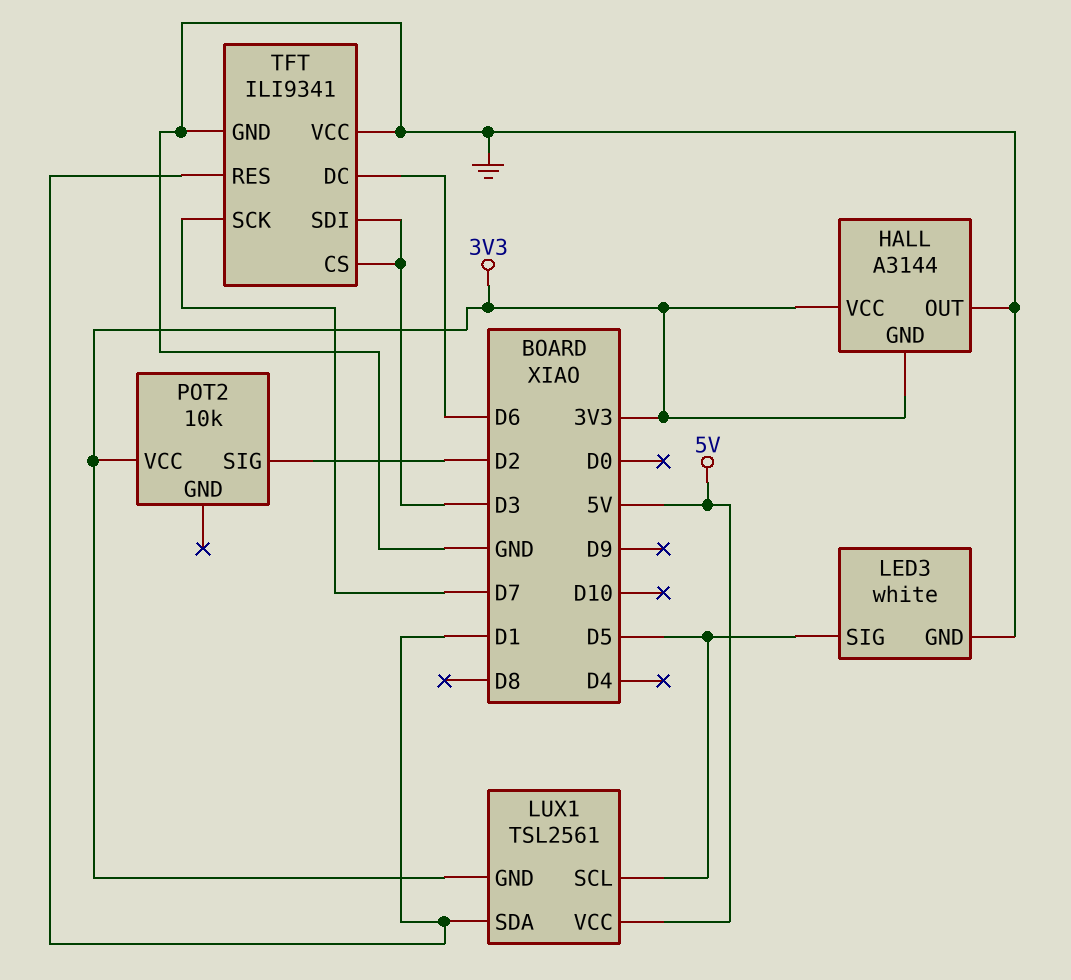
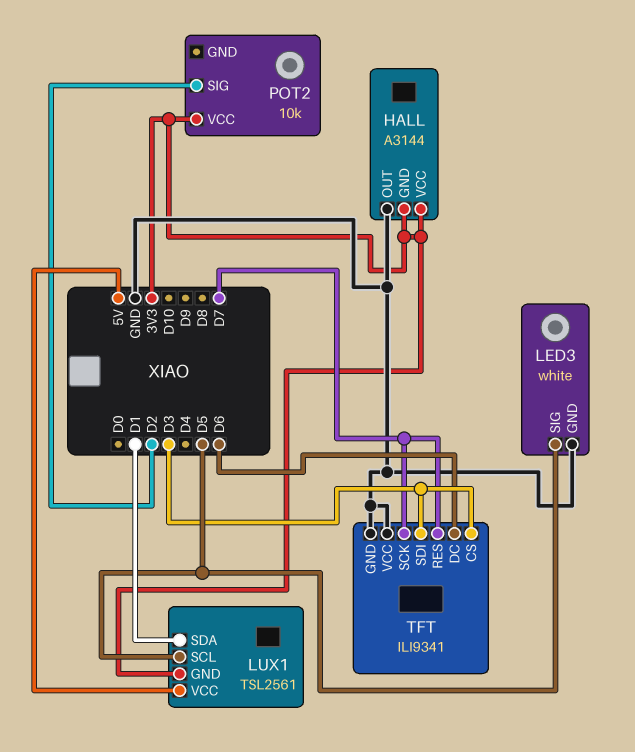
TFT pin RES: D1 -> D7

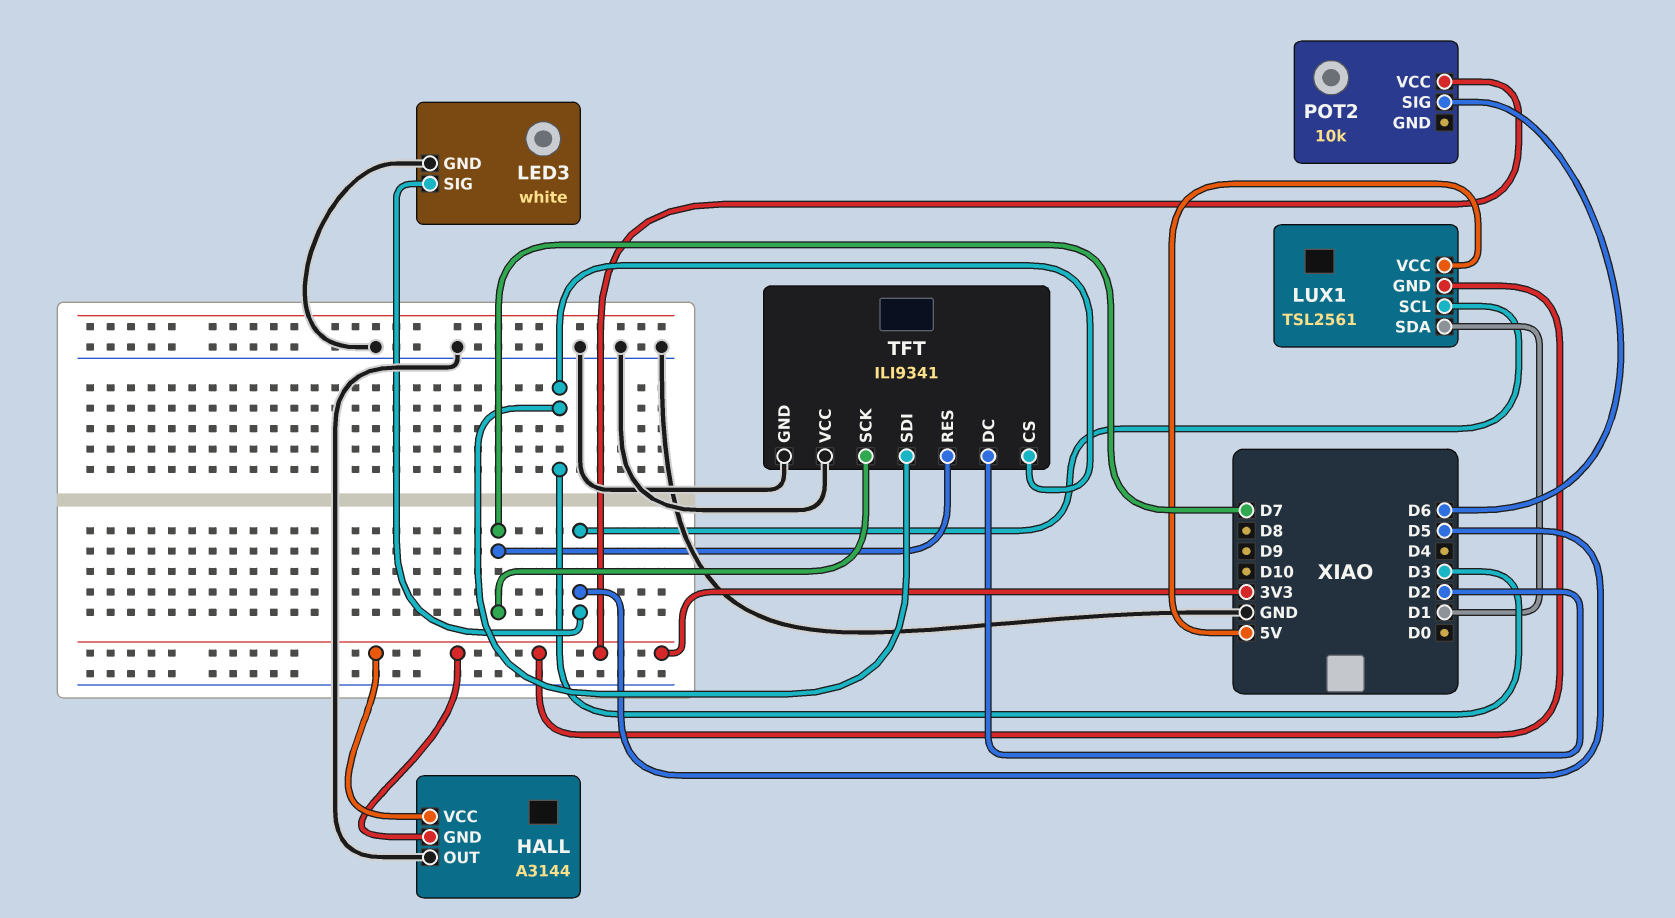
POT2 pin SIG: D2 -> D6
TFT pin DC: D6 -> D2

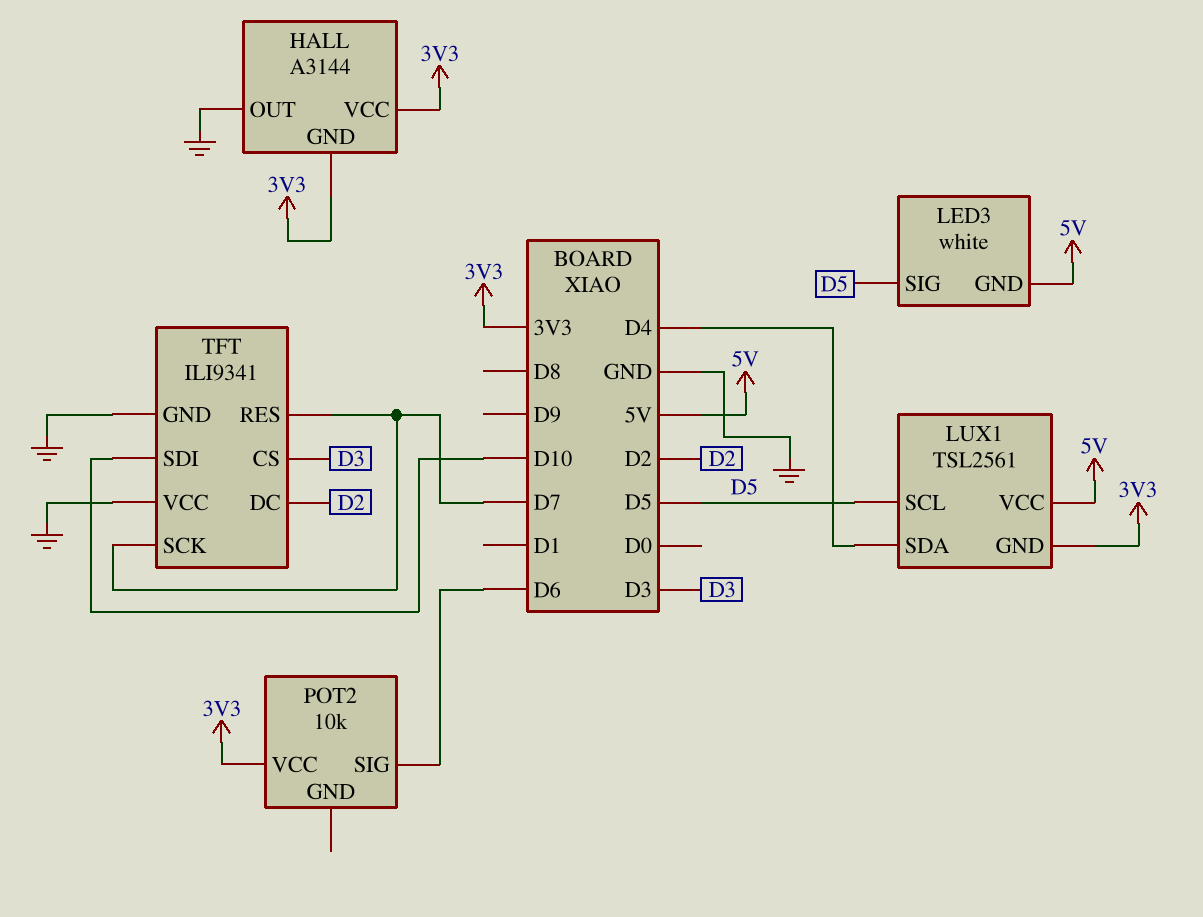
LED3 pin GND: GND -> 5V
LUX1 pin SDA: D1 -> D4
TFT pin SDI: D3 -> D10

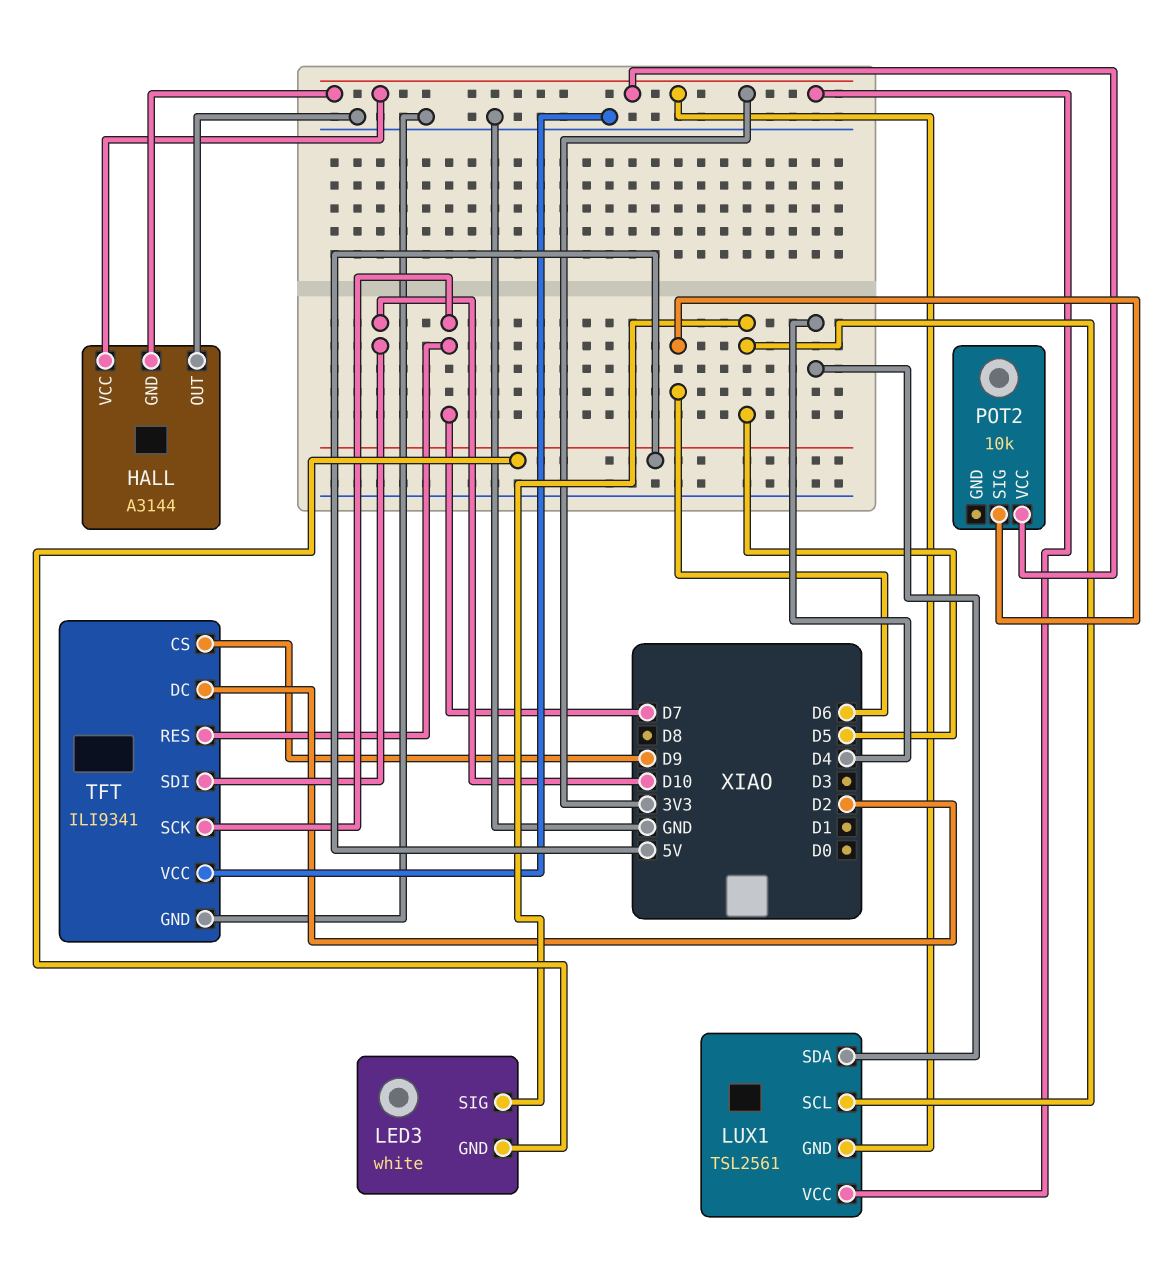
LUX1 pin VCC: 5V -> 3V3
TFT pin CS: D3 -> D9

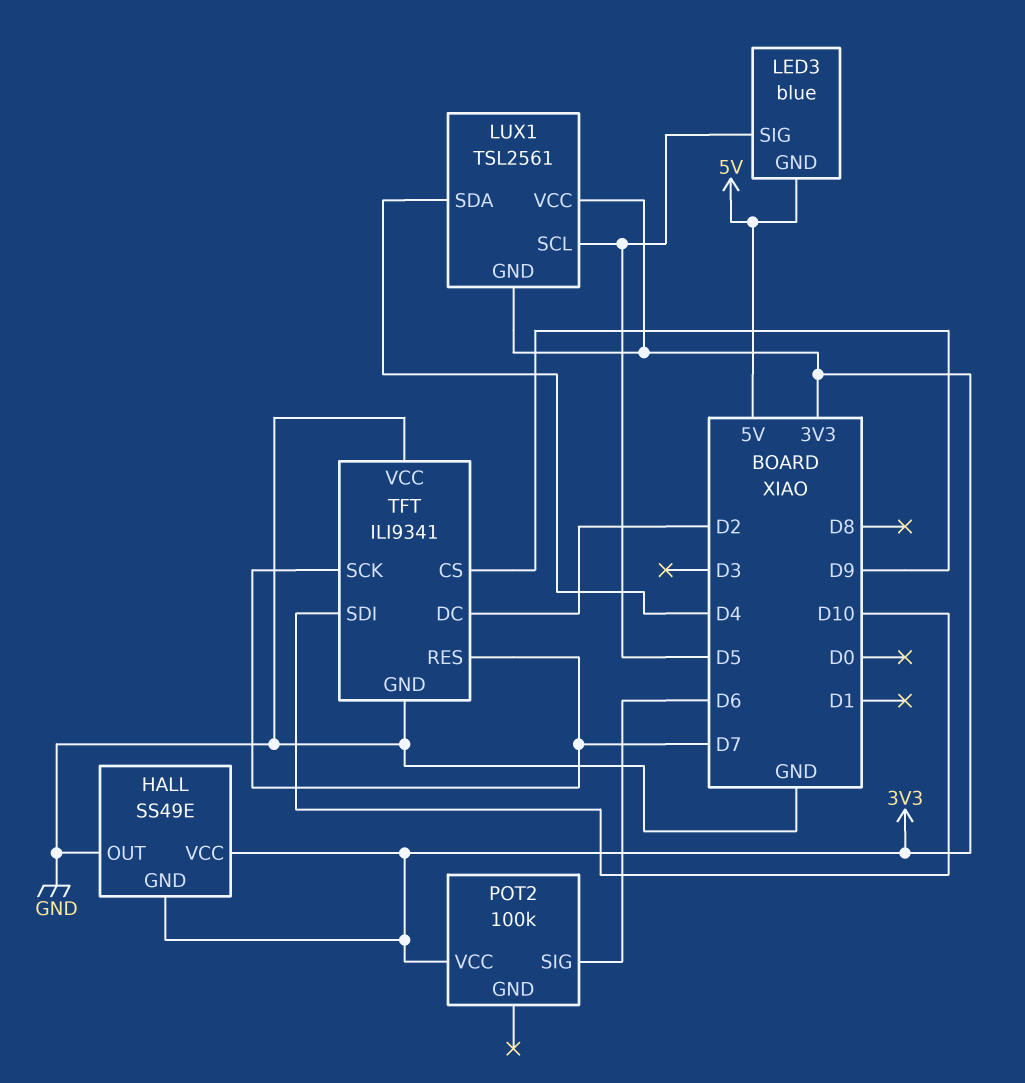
HALL: A3144 -> SS49E
LED3: white -> blue
POT2: 10k -> 100k

